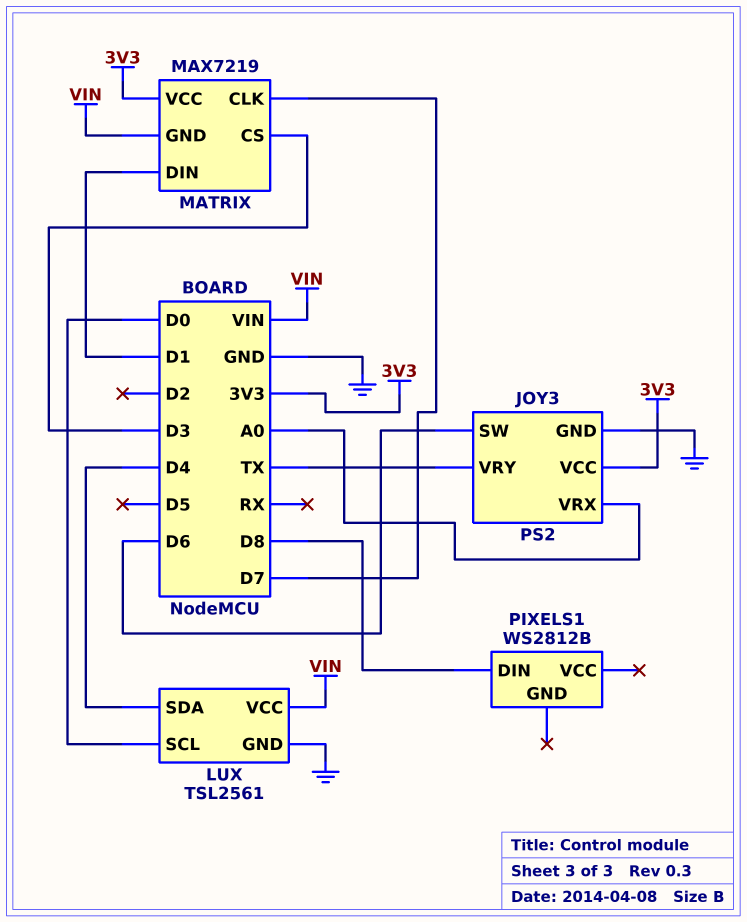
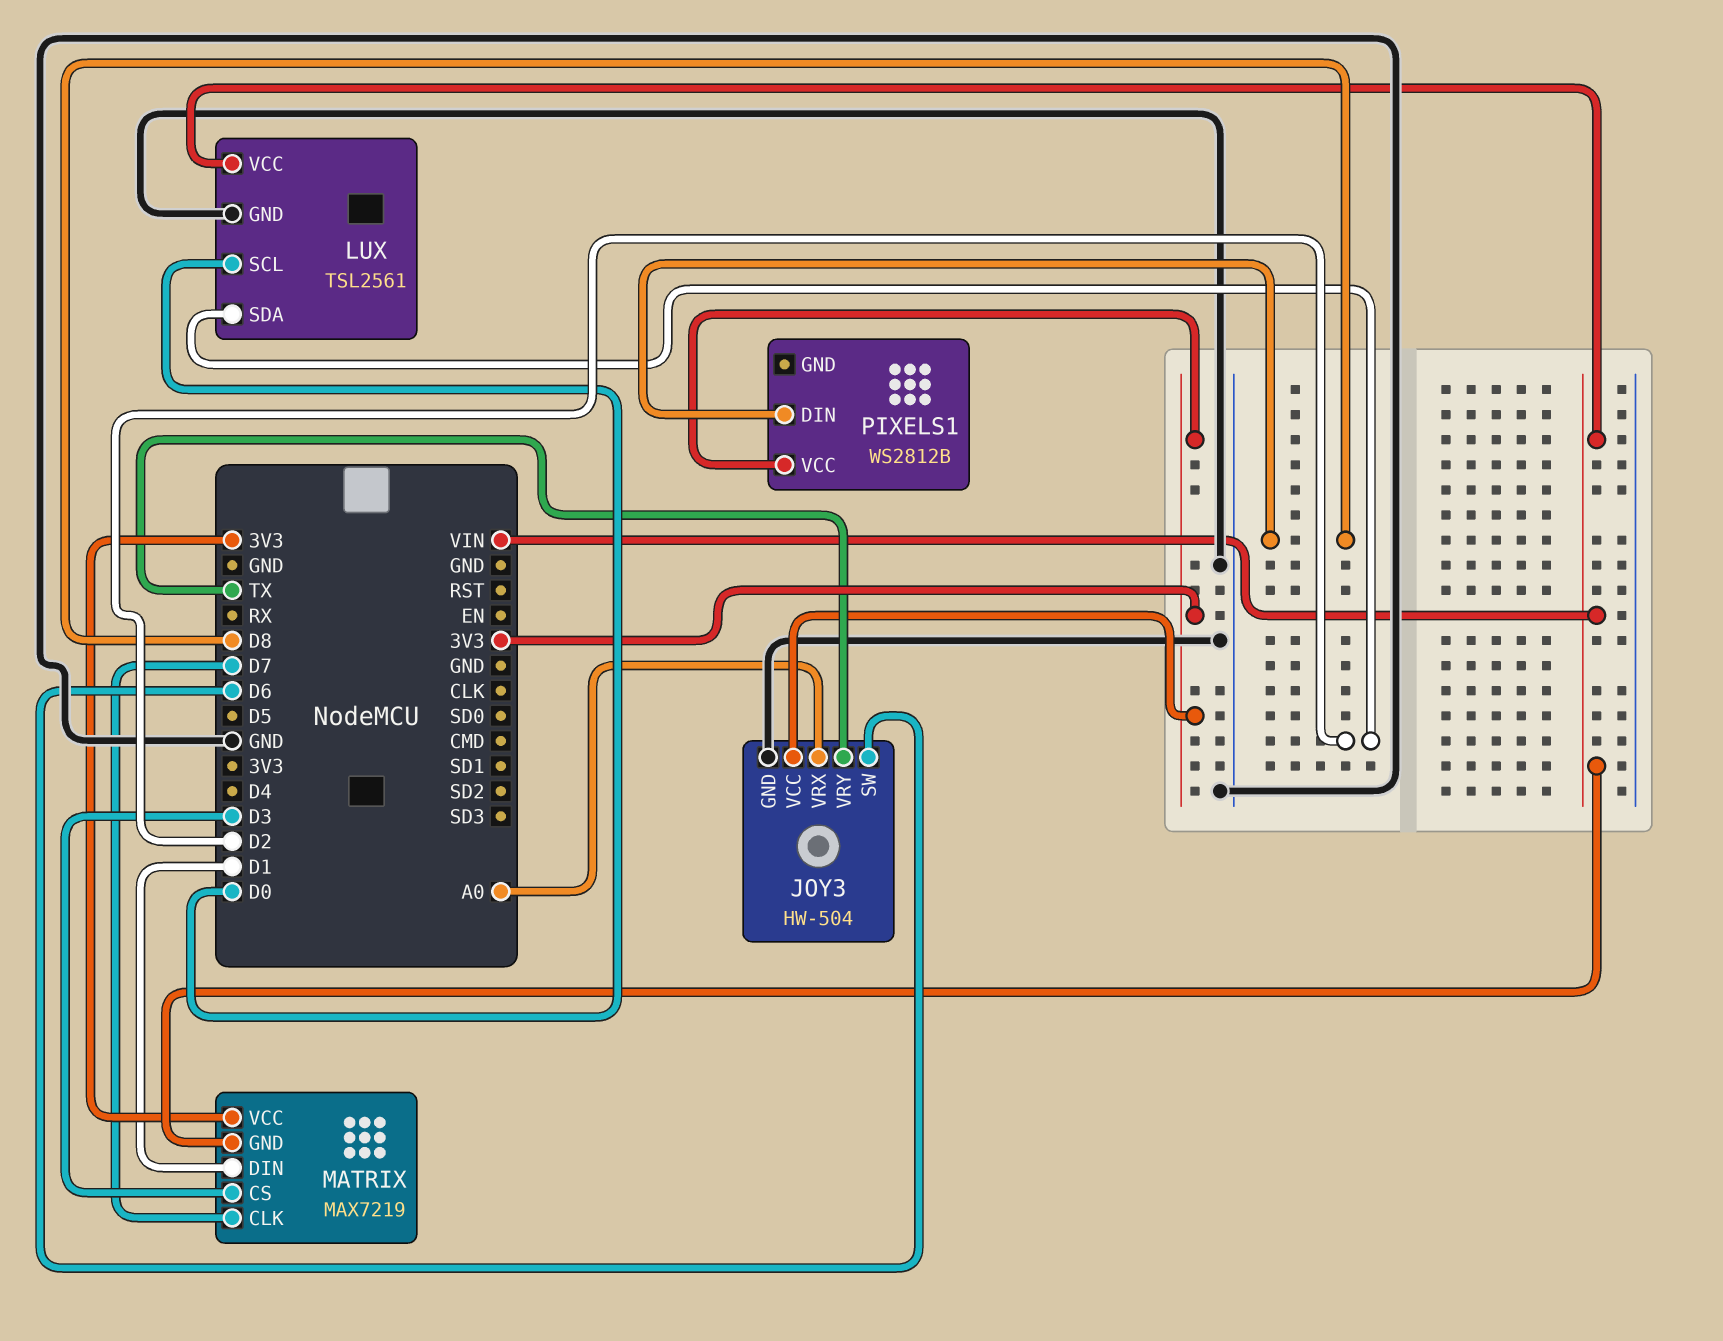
JOY3: PS2 -> HW-504
LUX pin SDA: D4 -> D2
PIXELS1 pin VCC: none -> 3V3

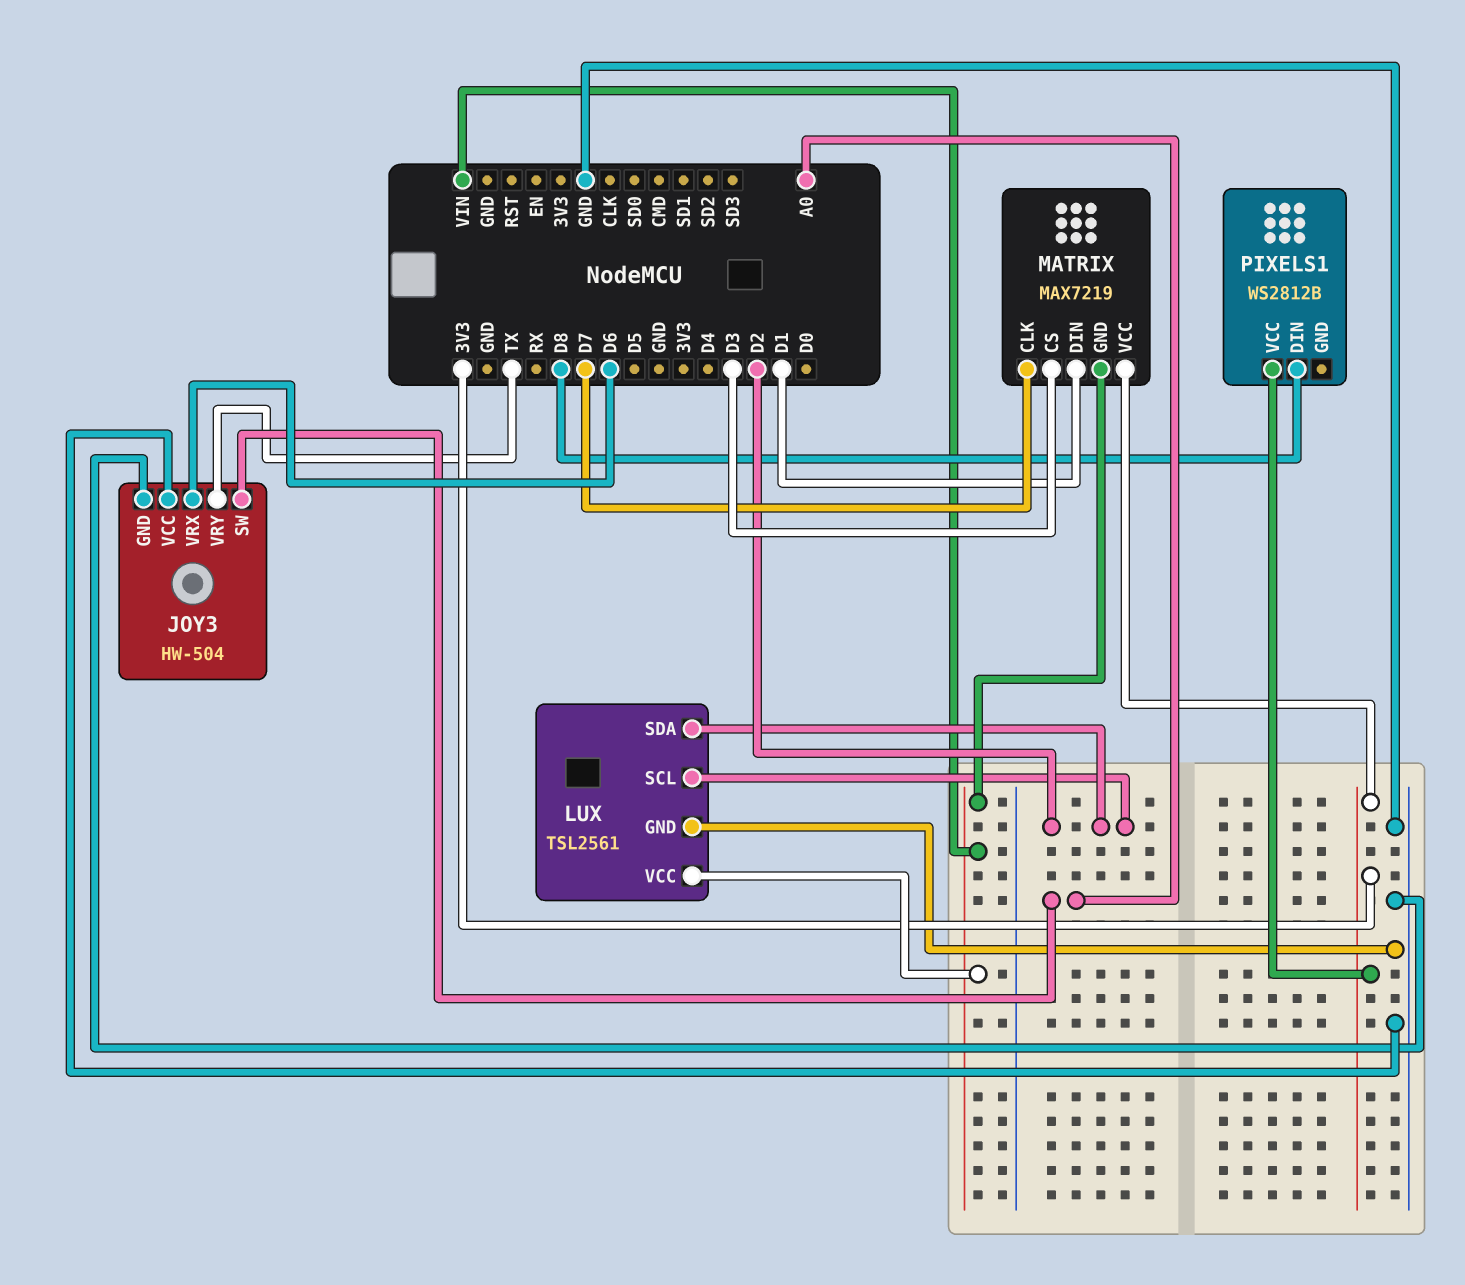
JOY3 pin SW: D6 -> A0
JOY3 pin VCC: 3V3 -> GND
JOY3 pin VRX: A0 -> D6
LUX pin SCL: D0 -> D2

